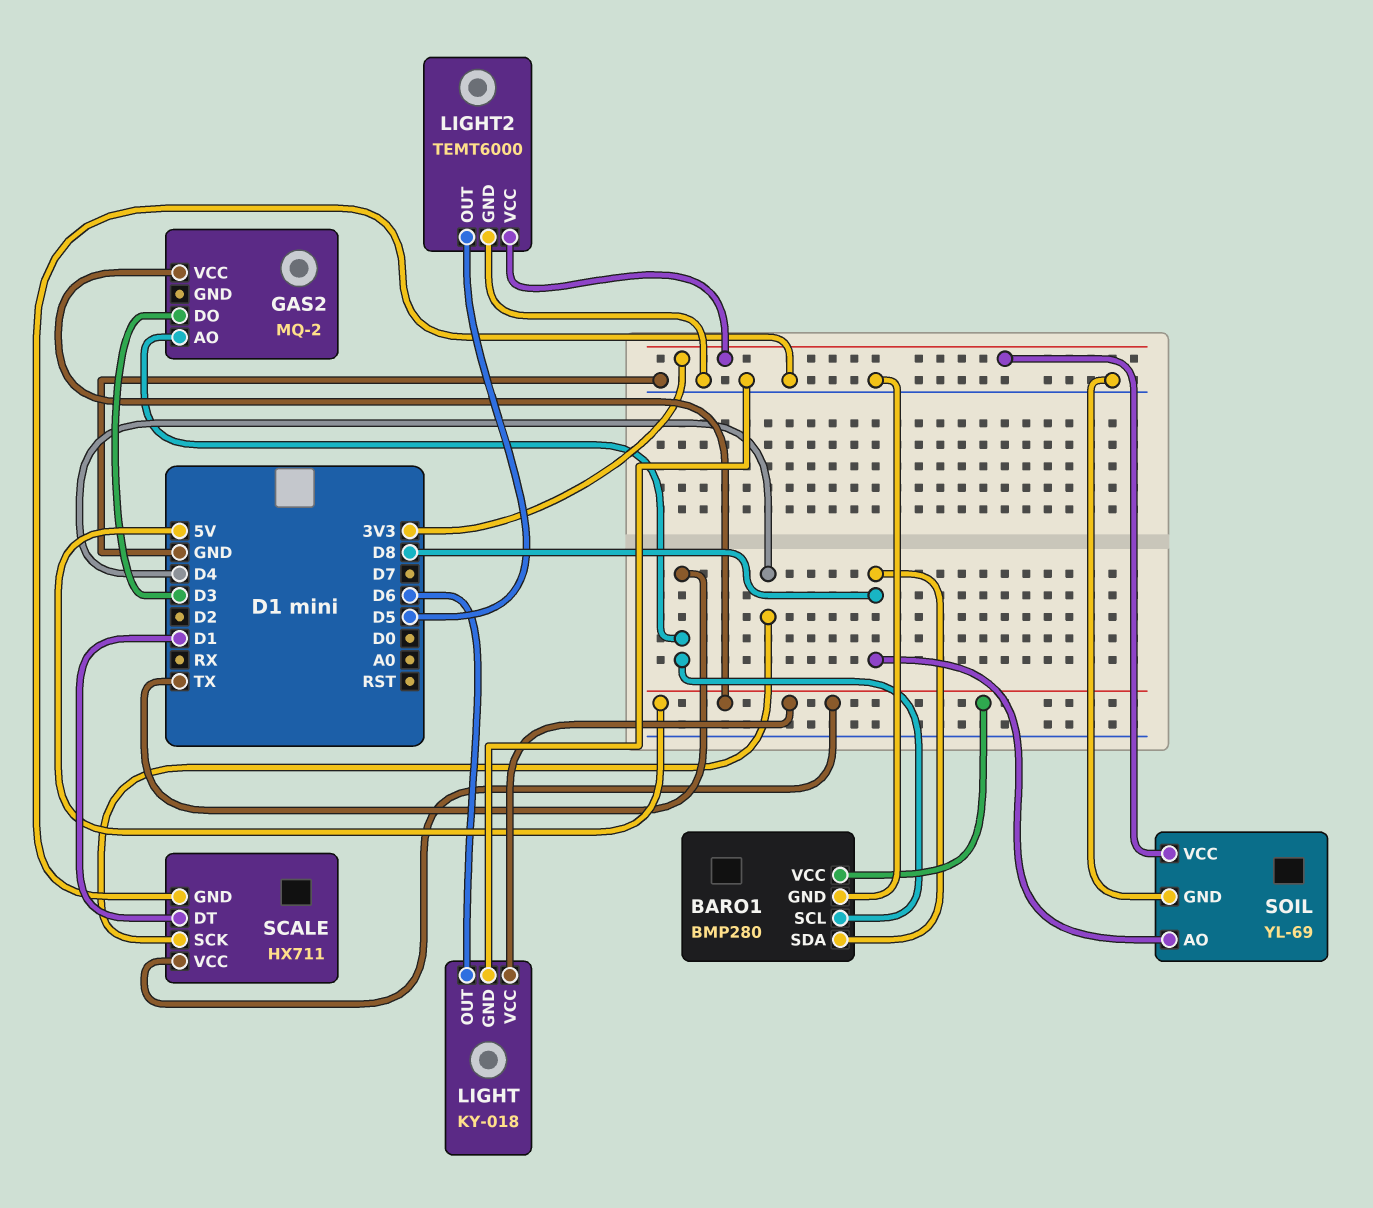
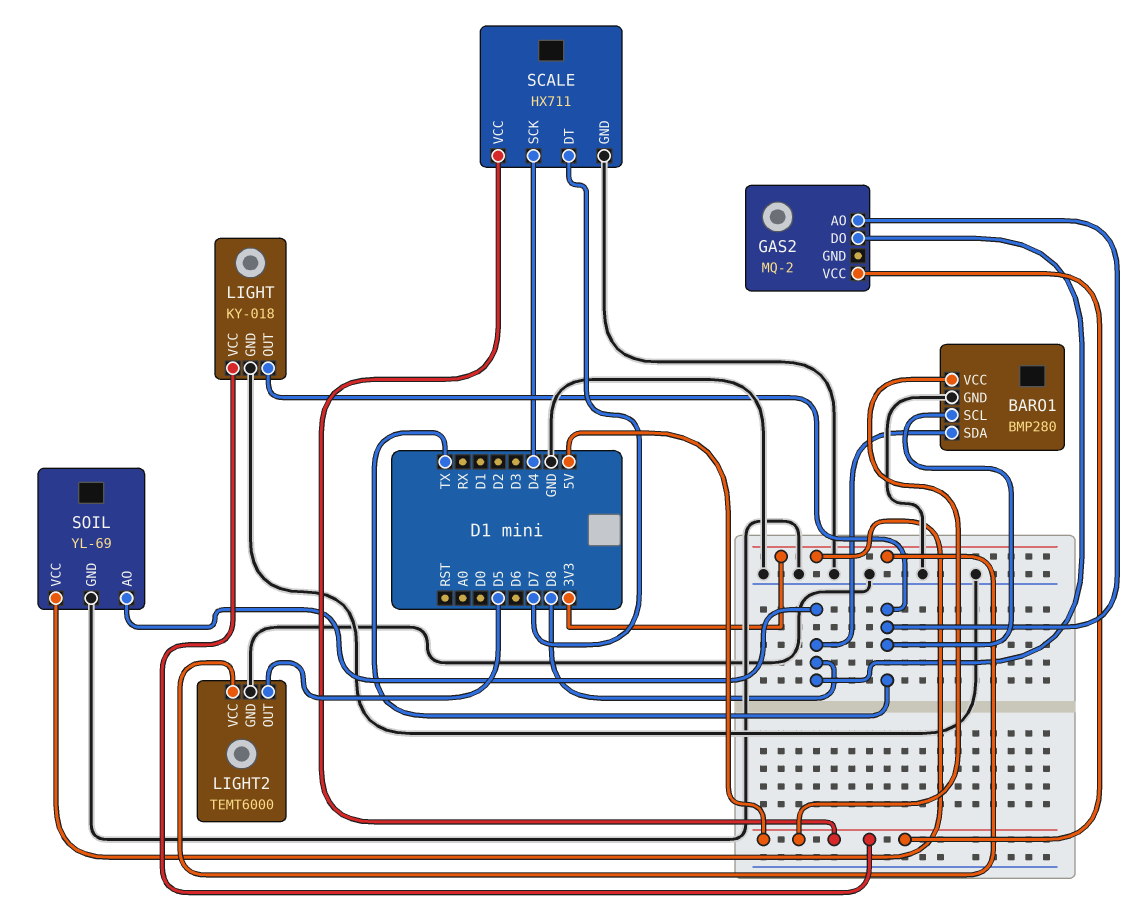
GAS2 pin DO: D3 -> D8
LIGHT pin OUT: D6 -> TX
SCALE pin DT: D1 -> D7

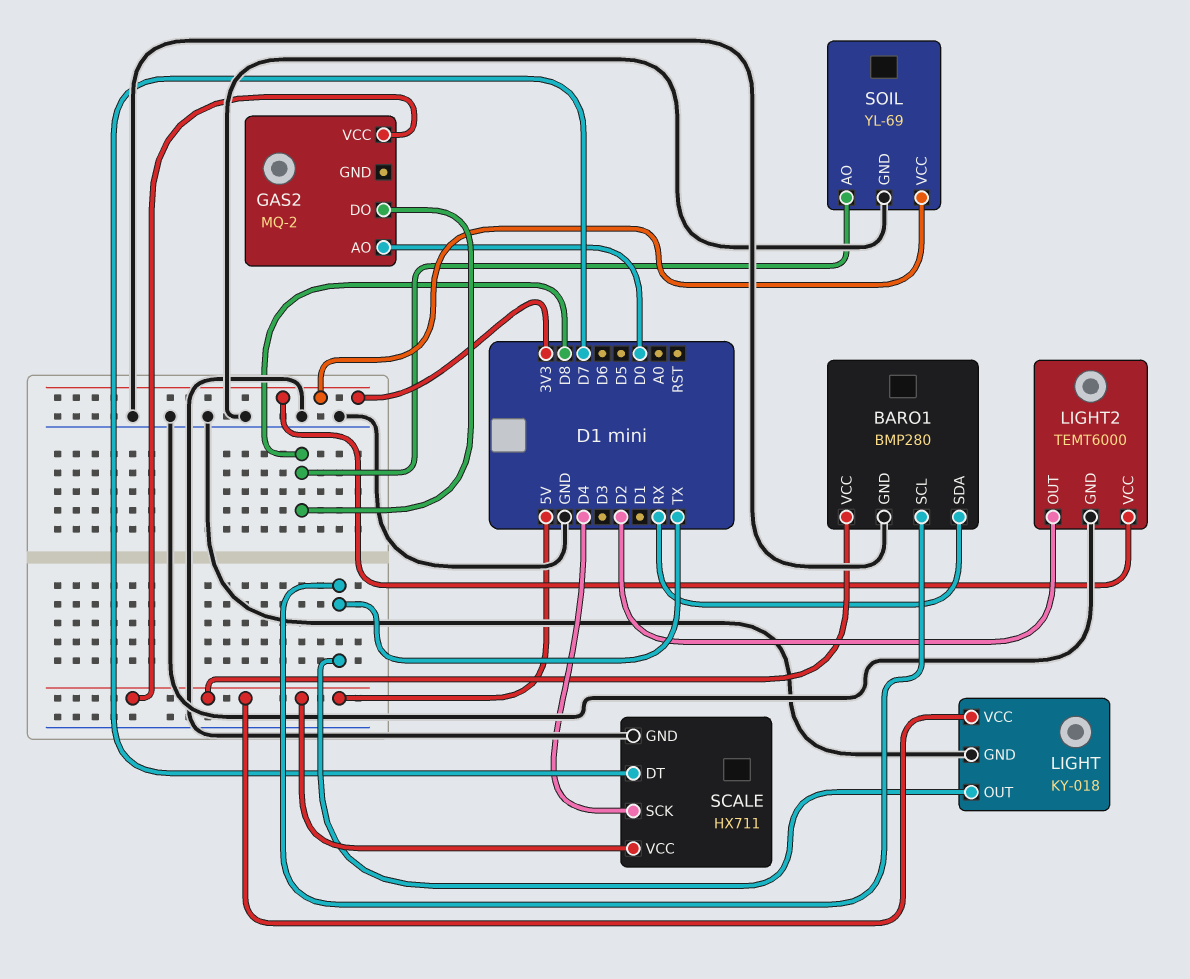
BARO1 pin SDA: D8 -> RX
GAS2 pin AO: TX -> D0
LIGHT2 pin OUT: D5 -> D2

